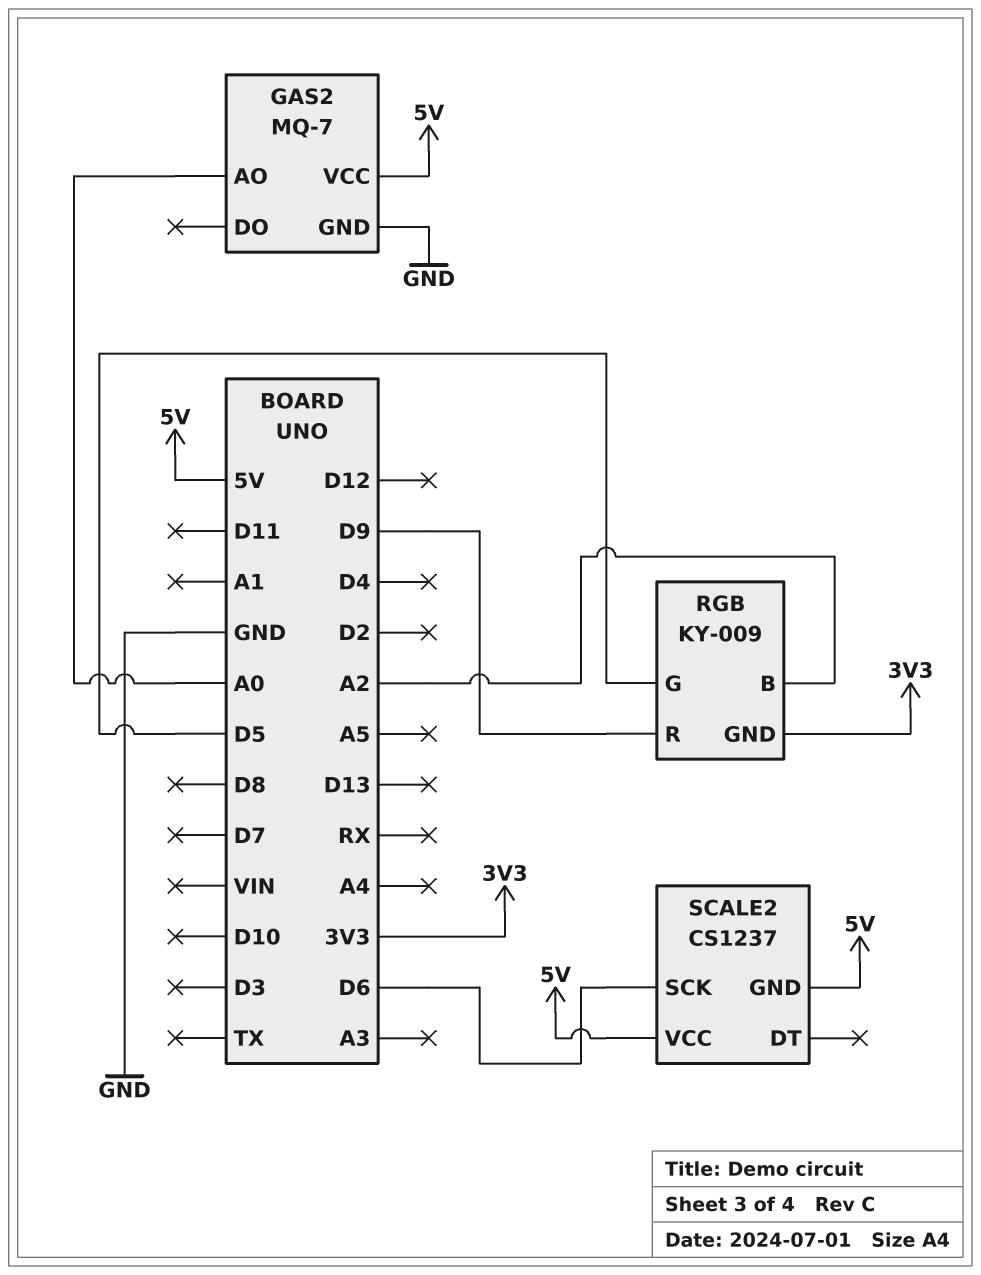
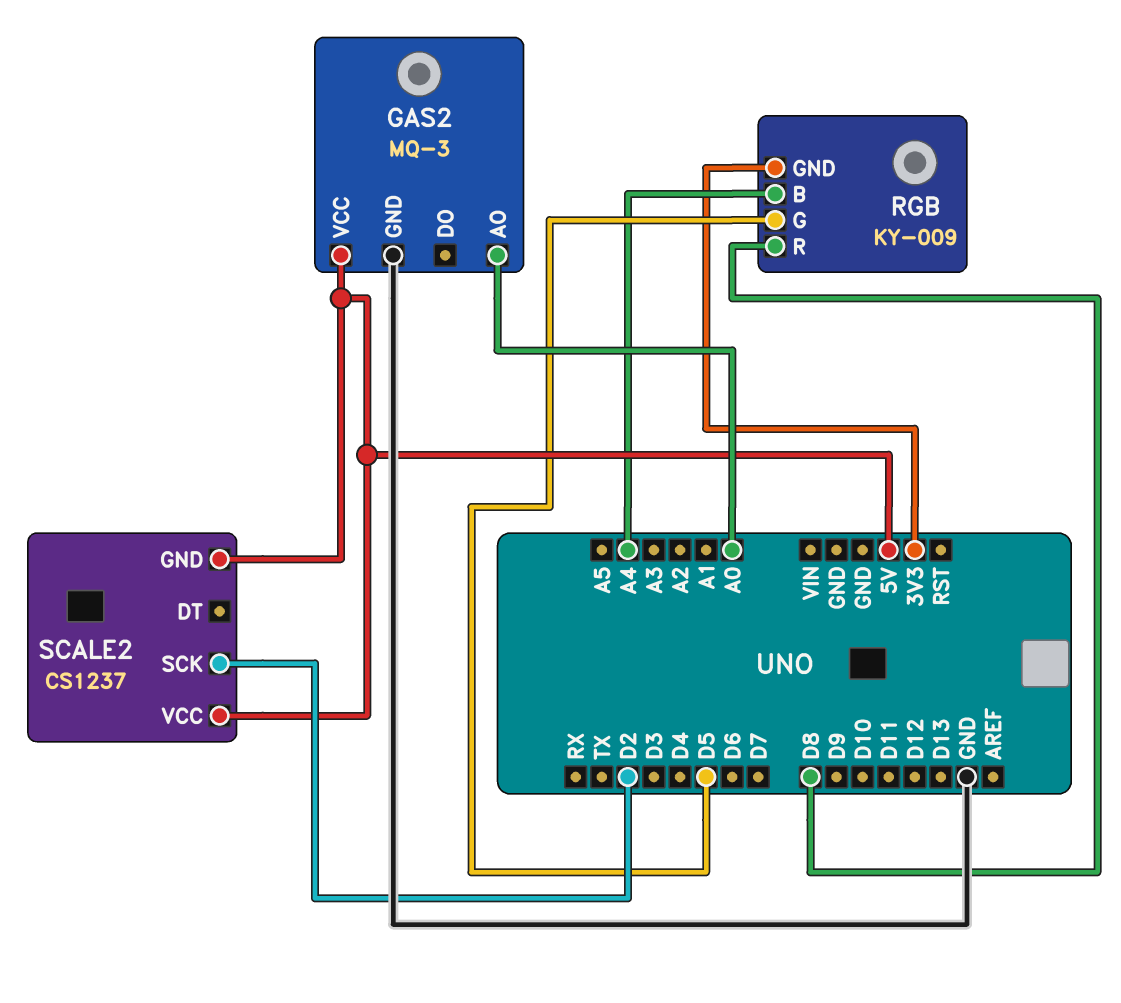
GAS2: MQ-7 -> MQ-3
RGB pin B: A2 -> A4
RGB pin R: D9 -> D8
SCALE2 pin SCK: D6 -> D2

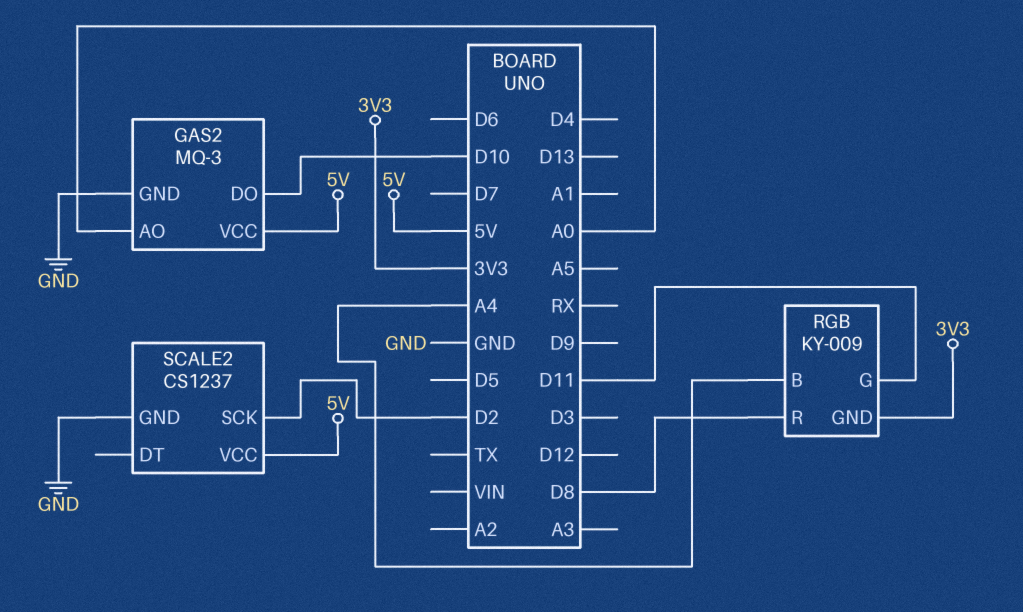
GAS2 pin DO: none -> D10
RGB pin G: D5 -> D11
SCALE2 pin GND: 5V -> GND

